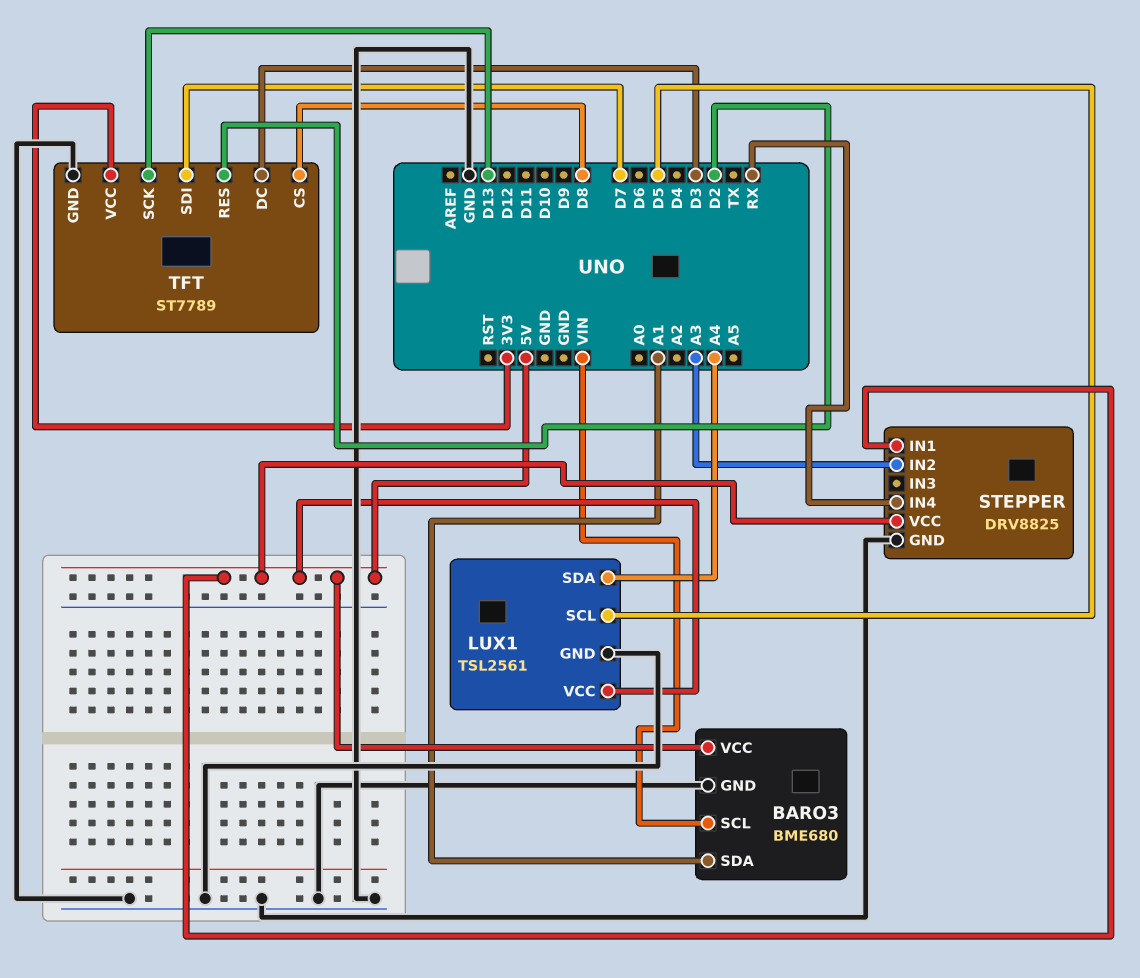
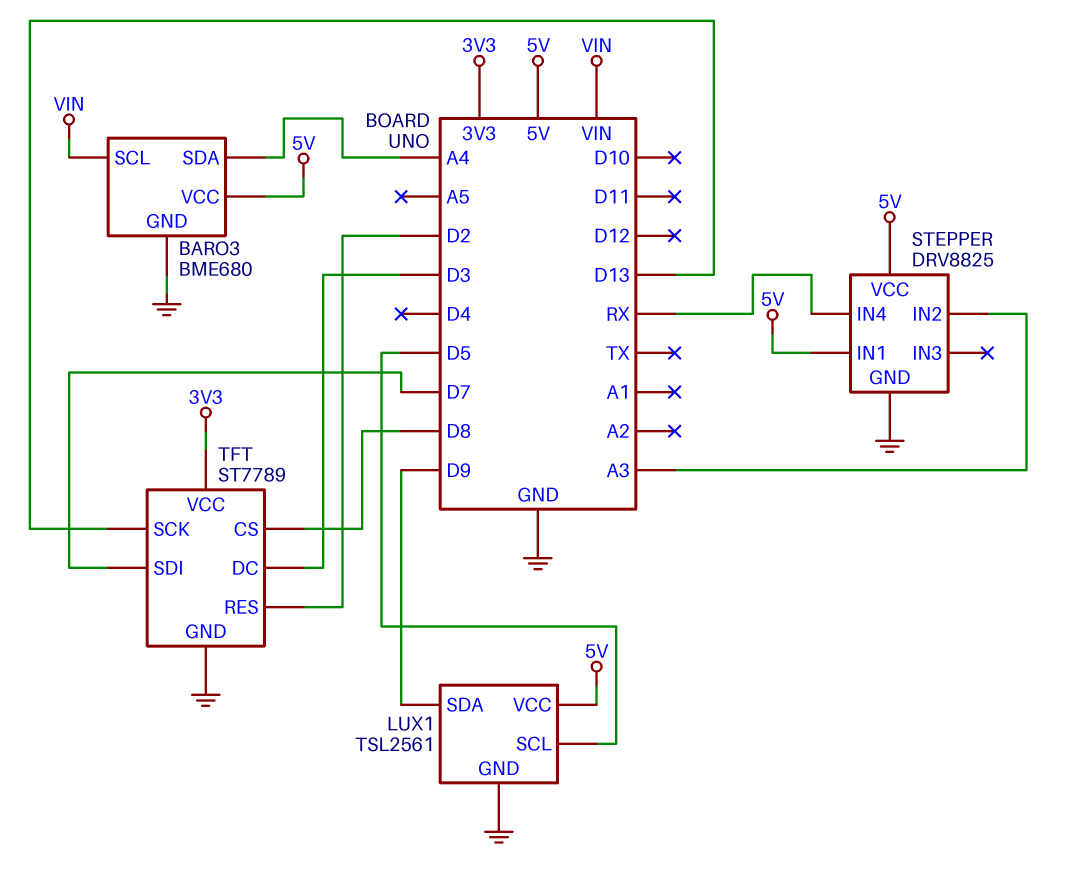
BARO3 pin SDA: A1 -> A4
LUX1 pin SDA: A4 -> D9

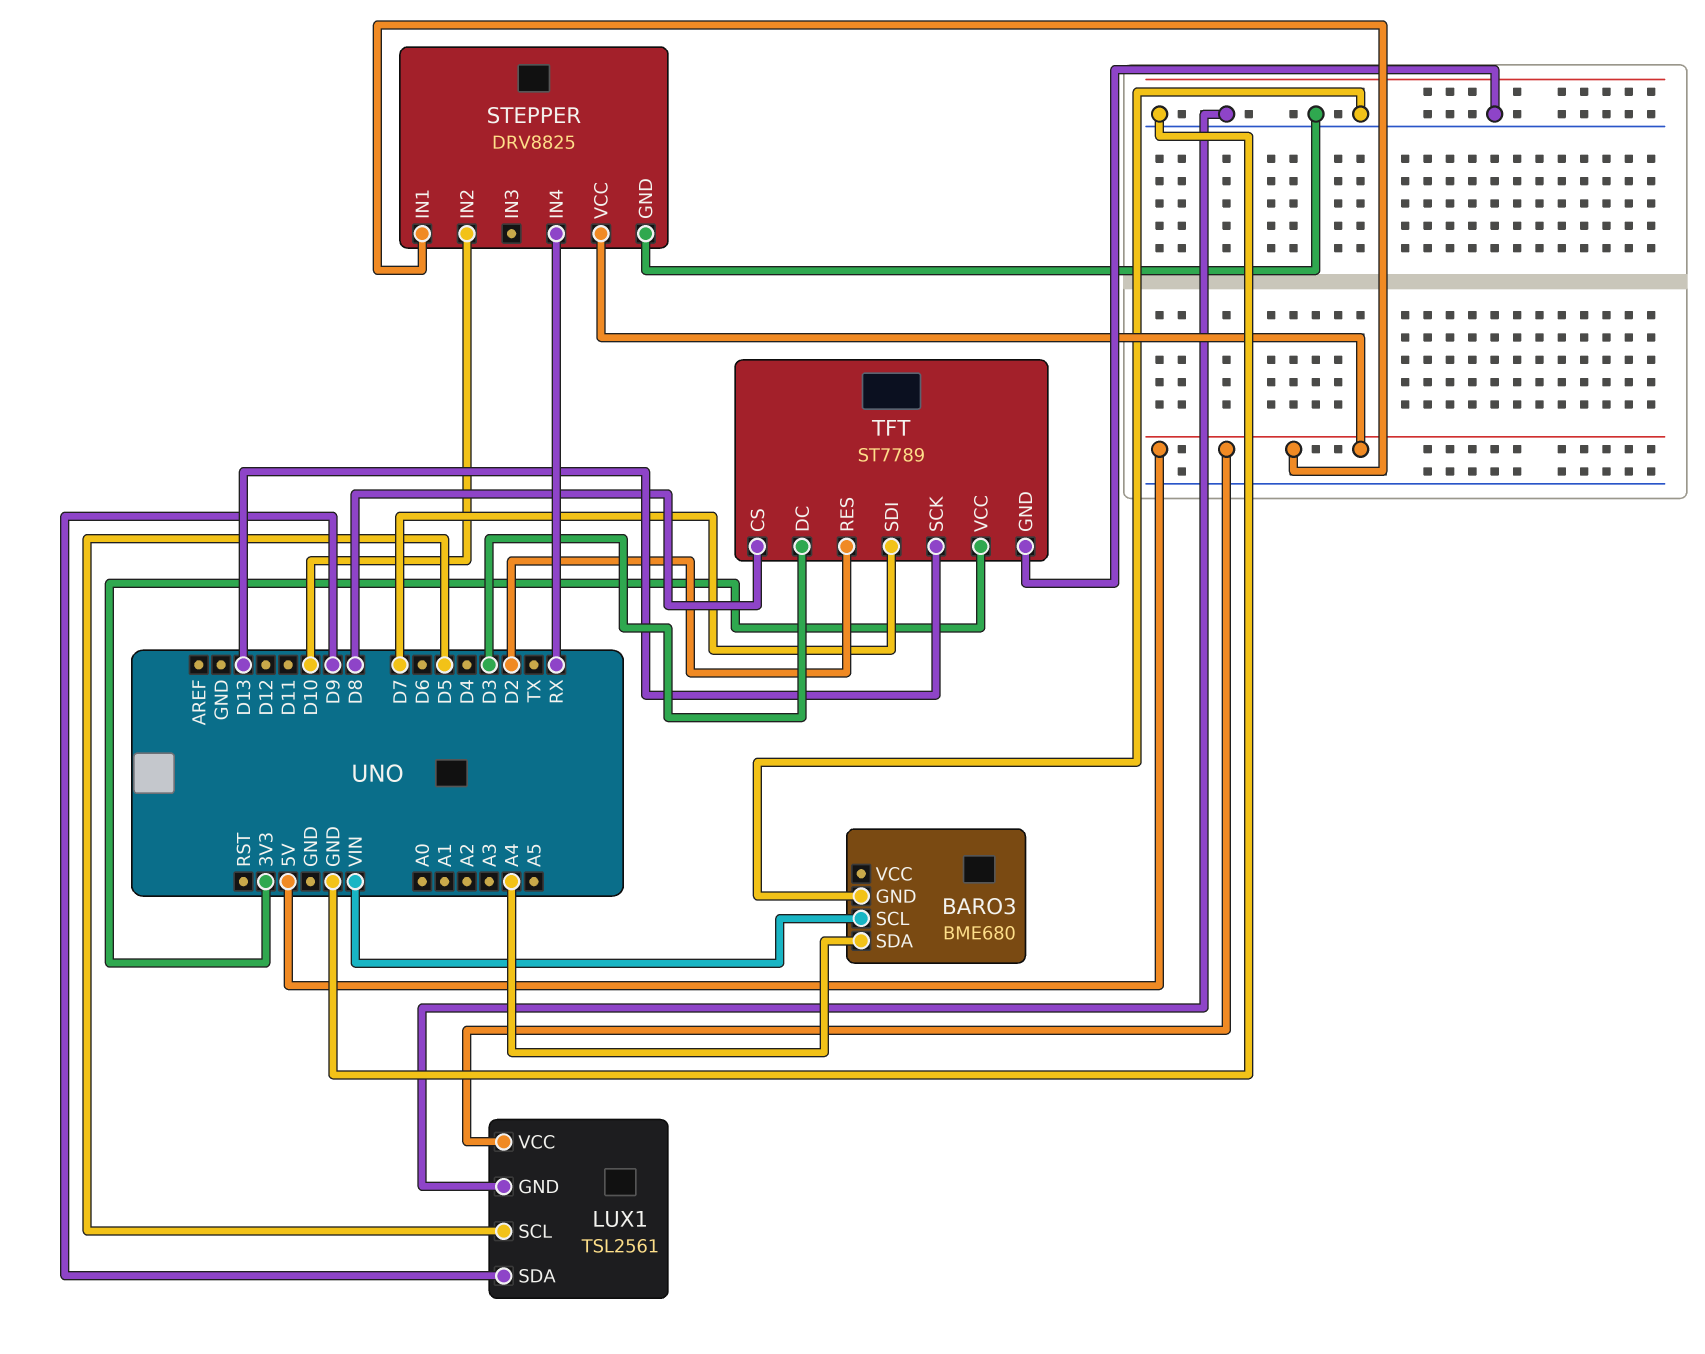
BARO3 pin VCC: 5V -> none
STEPPER pin IN2: A3 -> D10

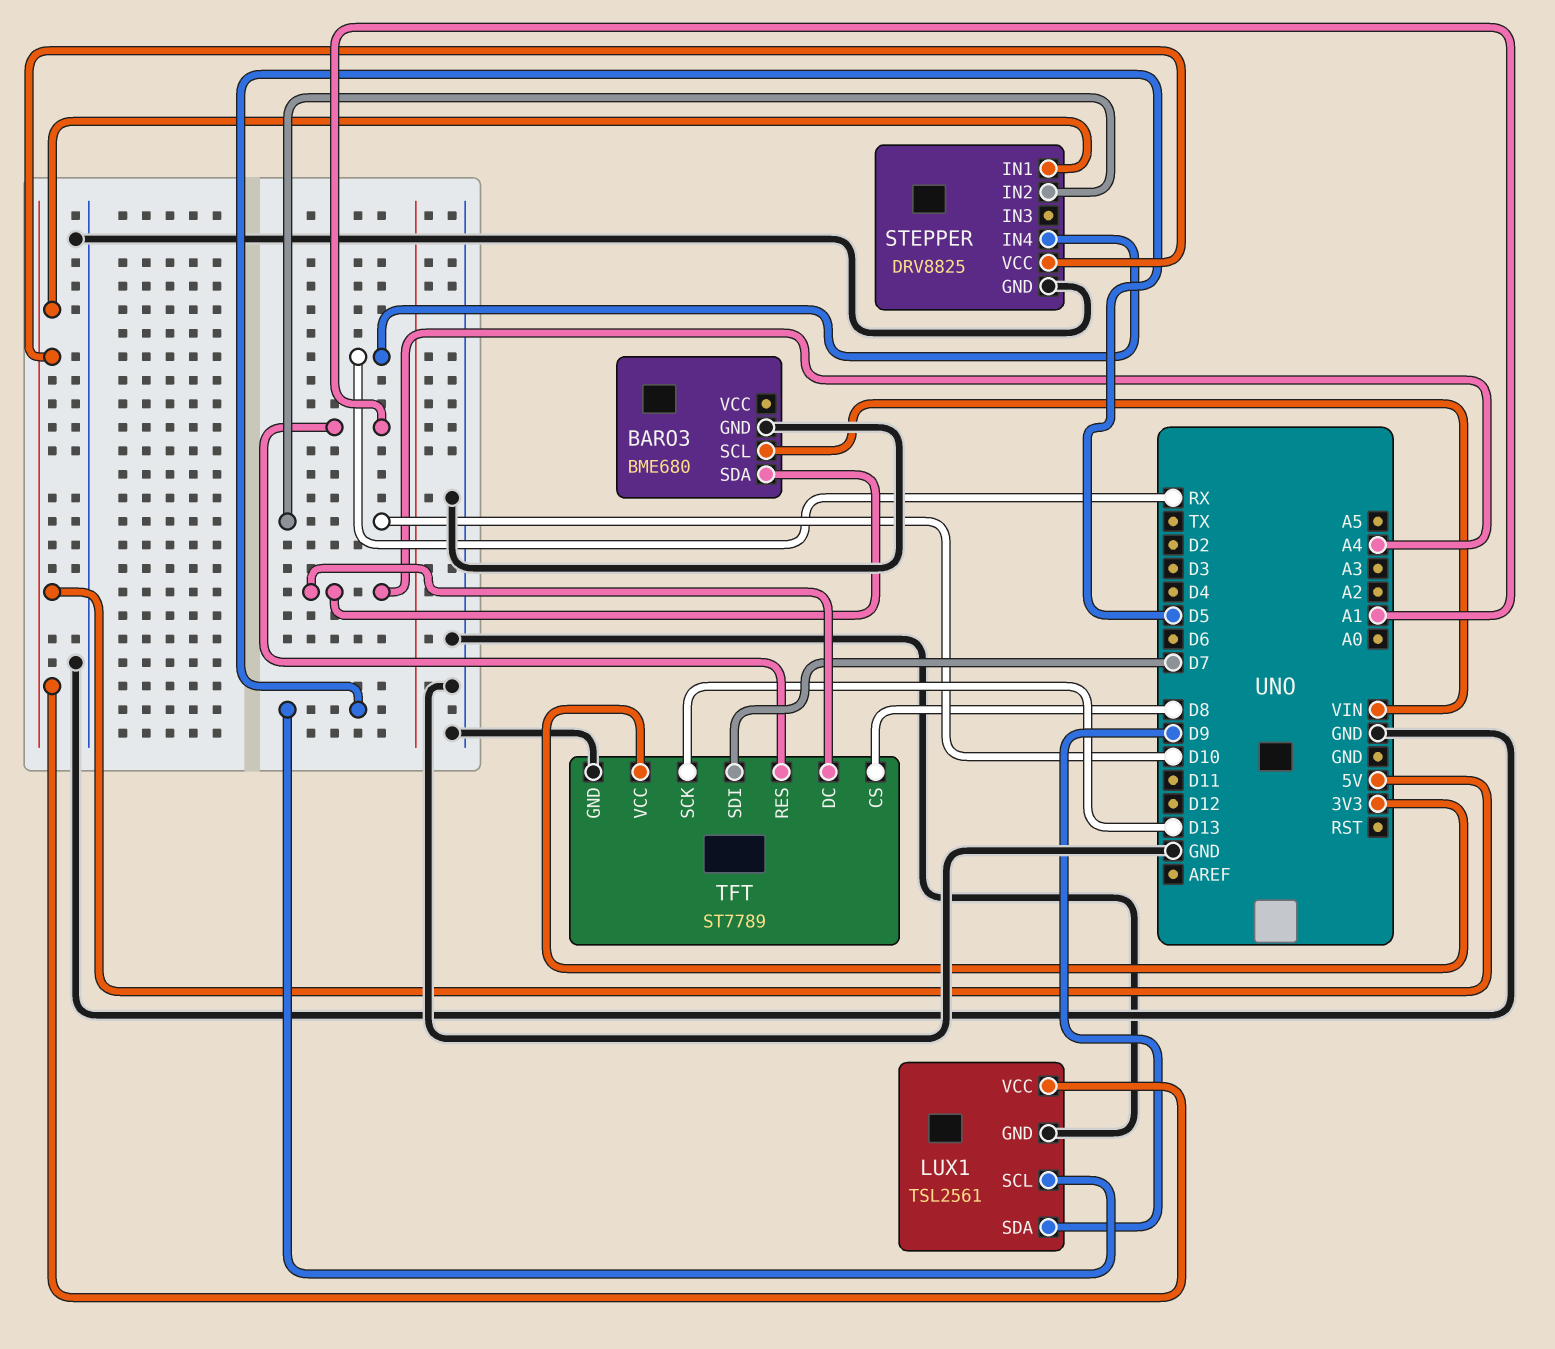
TFT pin DC: D3 -> A4
TFT pin RES: D2 -> A1

